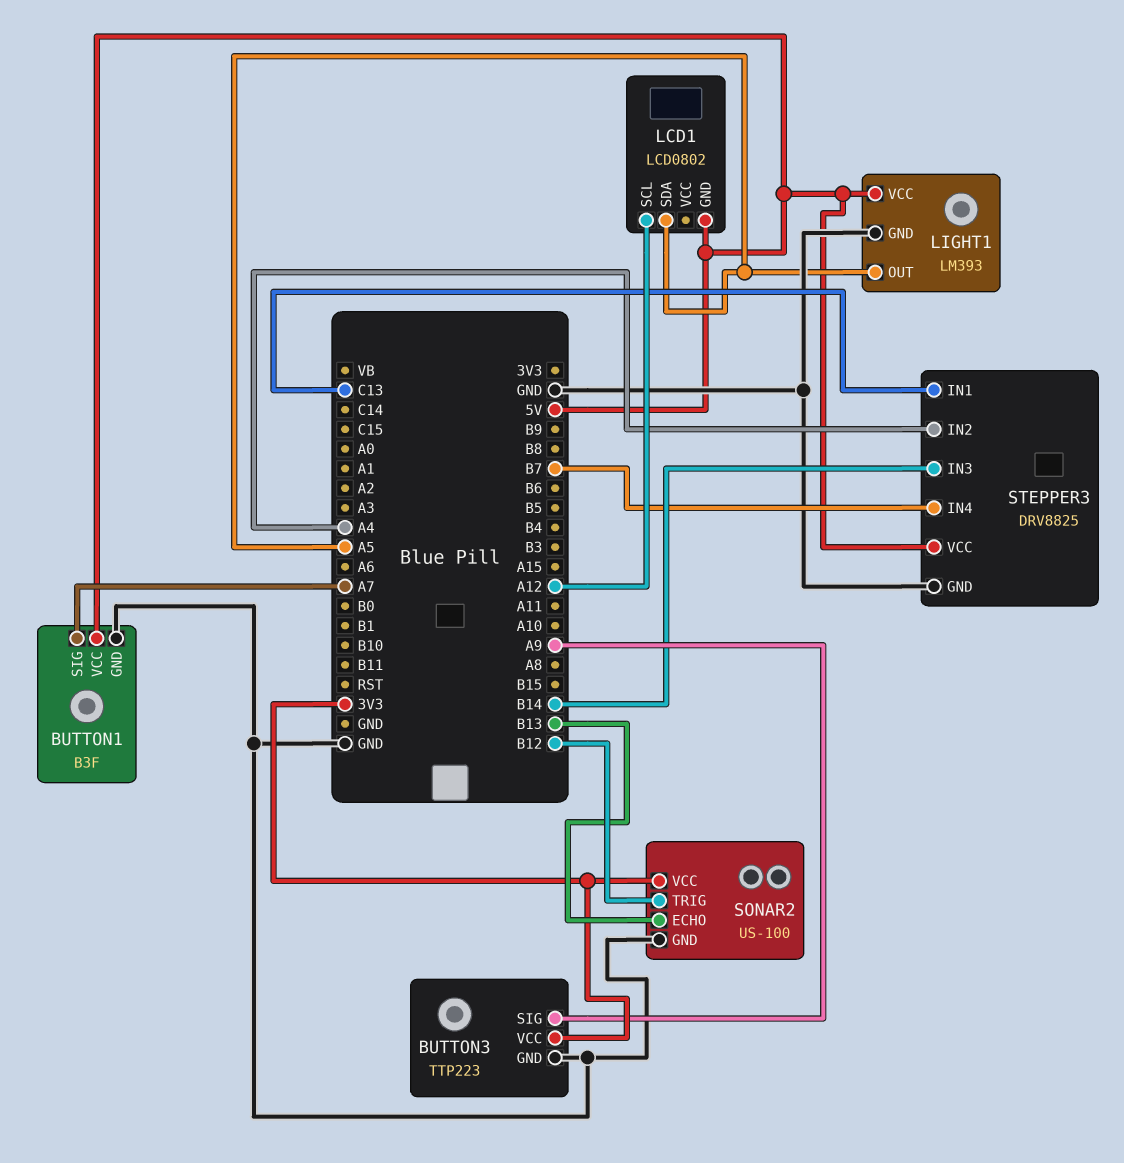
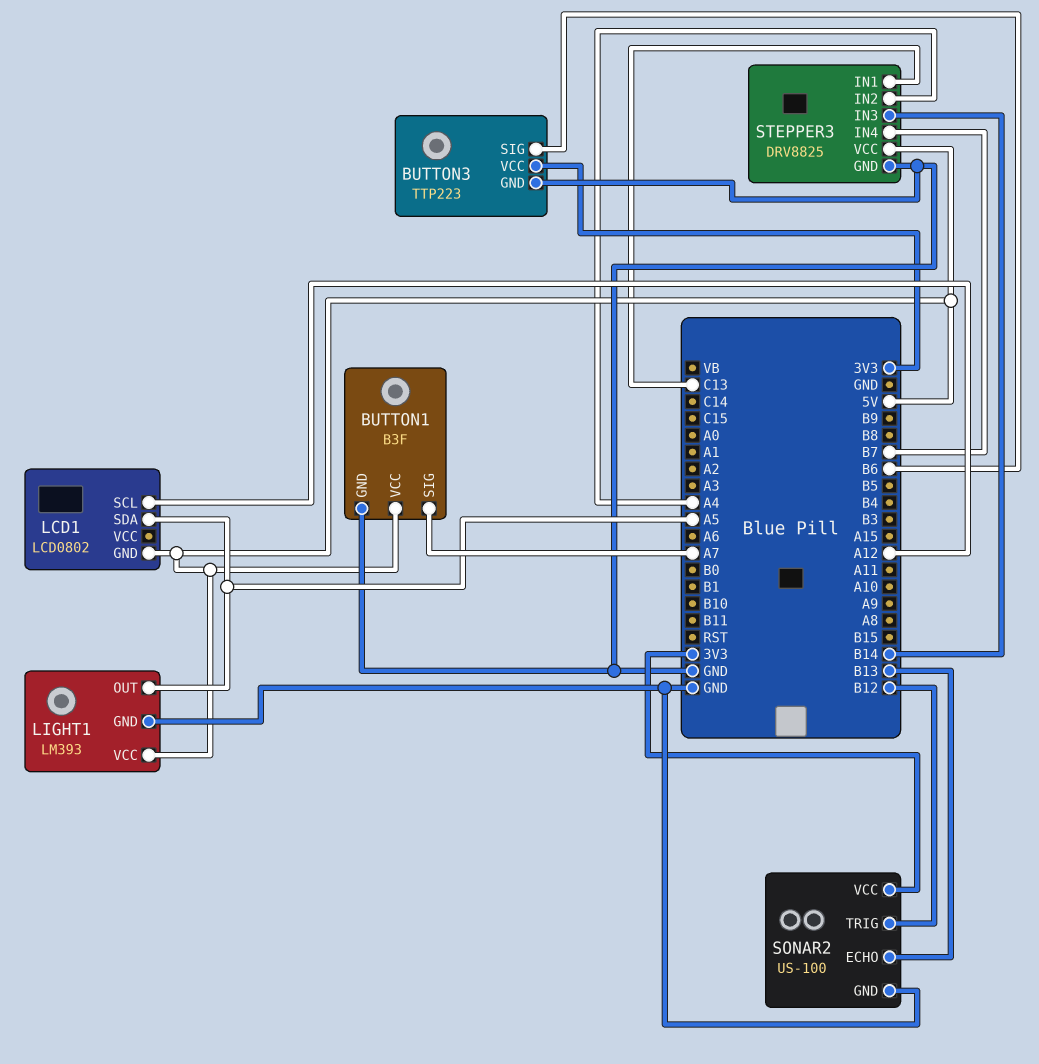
BUTTON3 pin SIG: A9 -> B6

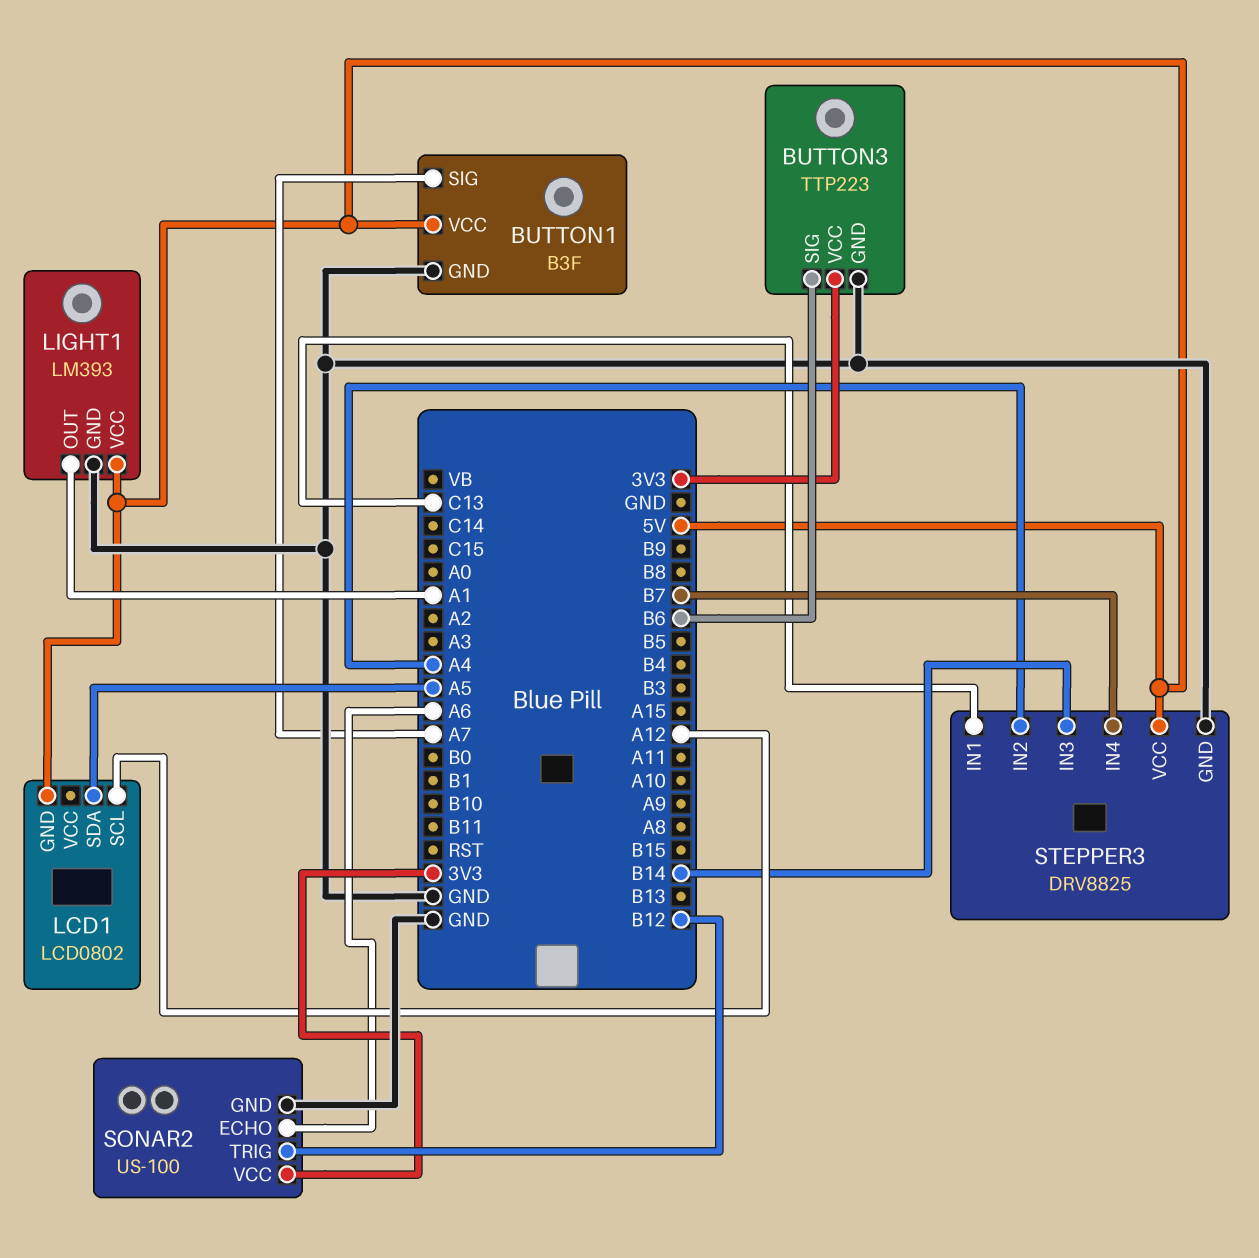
LIGHT1 pin OUT: A5 -> A1
SONAR2 pin ECHO: B13 -> A6

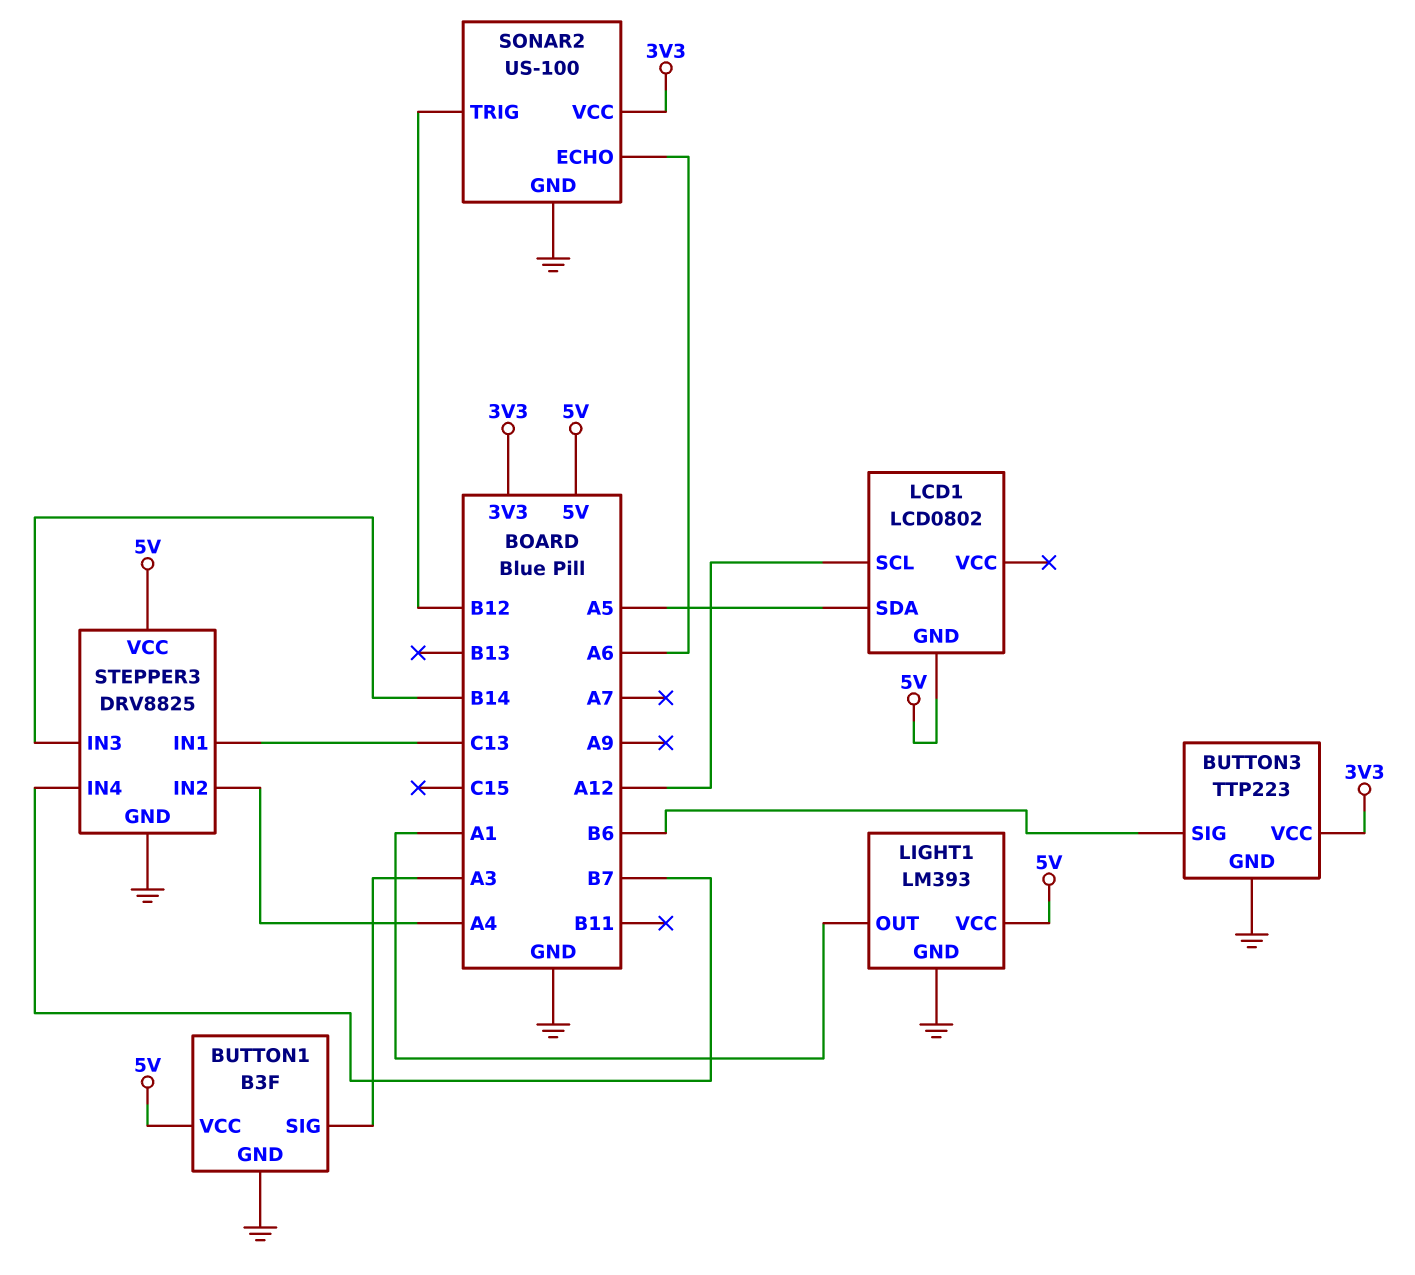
BUTTON1 pin SIG: A7 -> A3

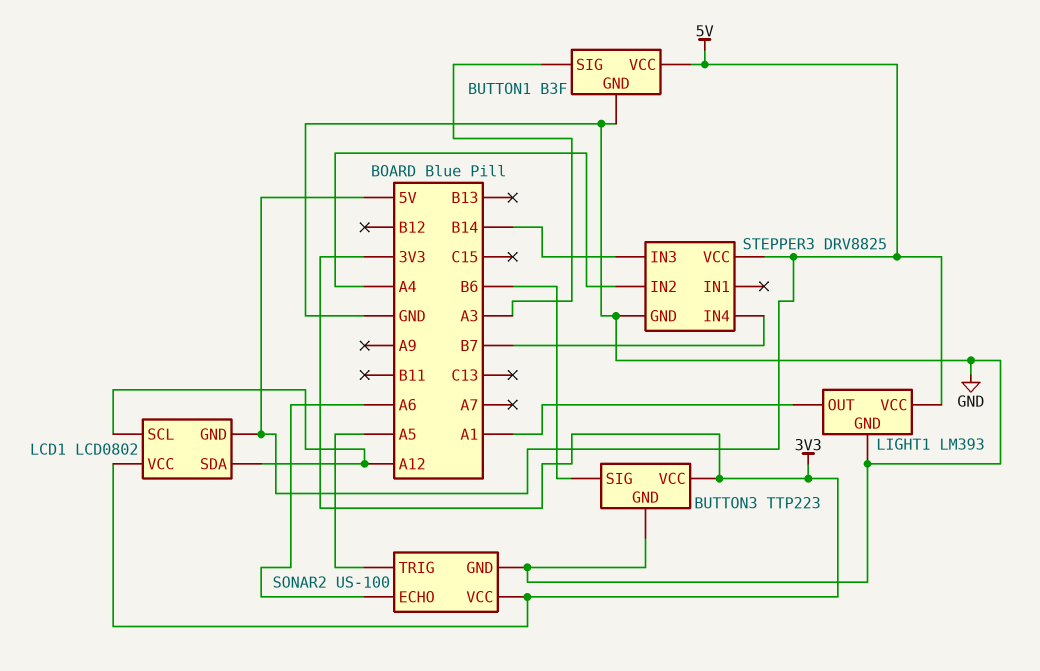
LCD1 pin SDA: A5 -> A12
LCD1 pin VCC: none -> 3V3
SONAR2 pin TRIG: B12 -> A5
STEPPER3 pin IN1: C13 -> none

